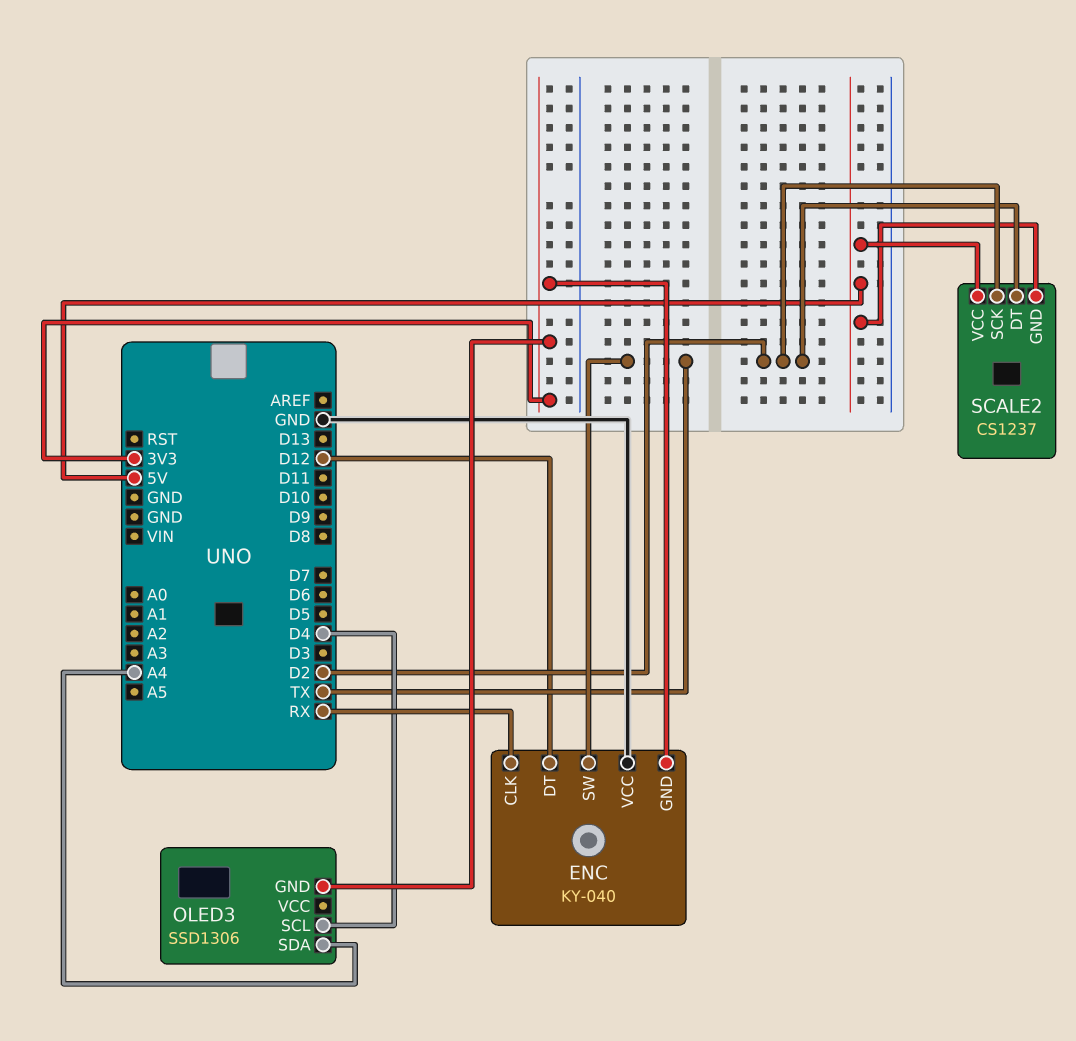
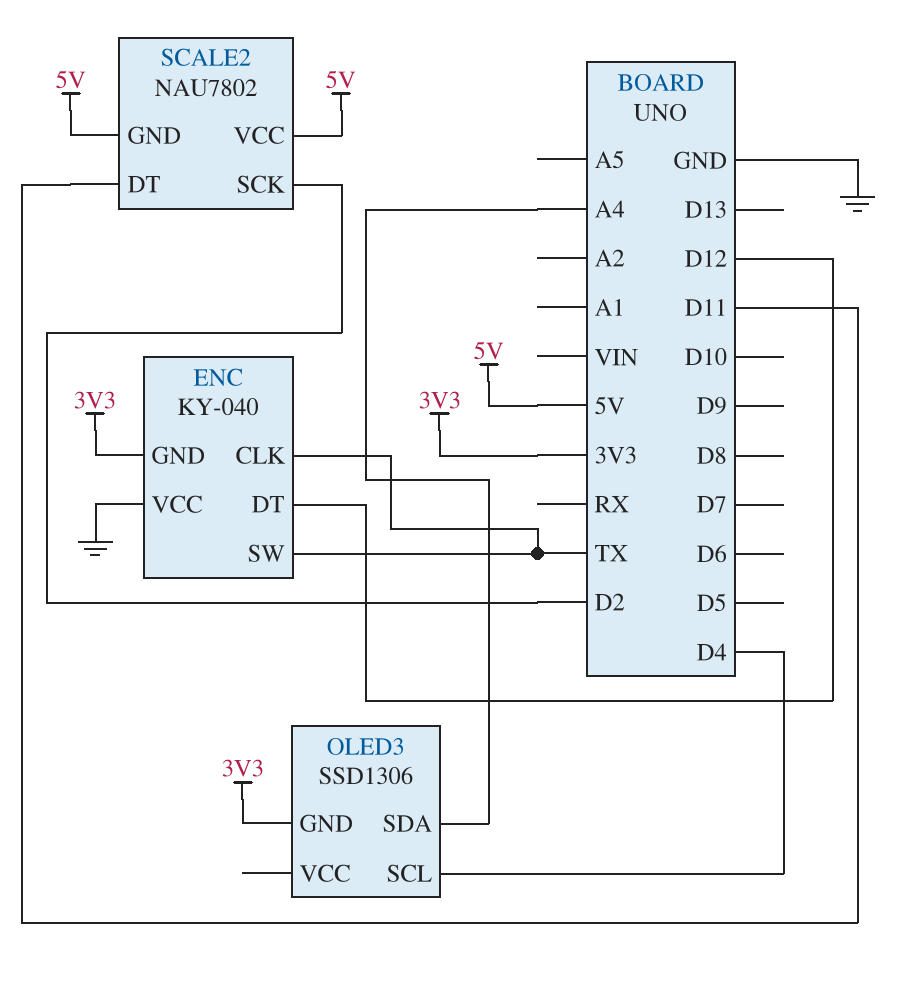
ENC pin CLK: RX -> TX
SCALE2: CS1237 -> NAU7802
SCALE2 pin DT: D2 -> D11

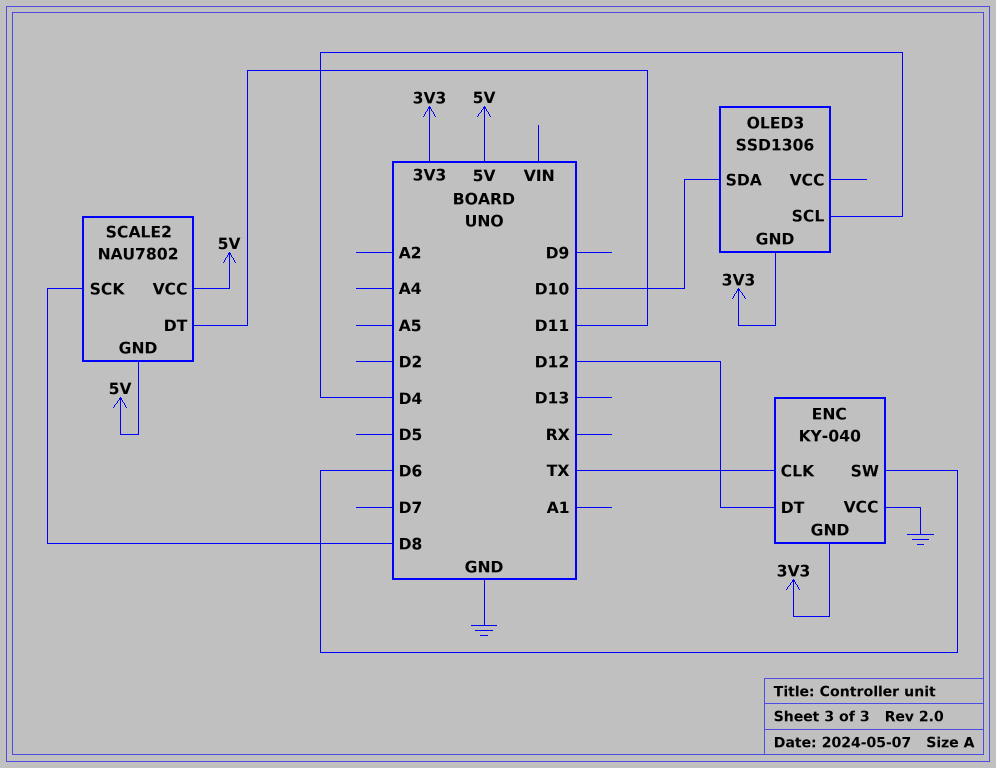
ENC pin SW: TX -> D6
OLED3 pin SDA: A4 -> D10
SCALE2 pin SCK: D2 -> D8

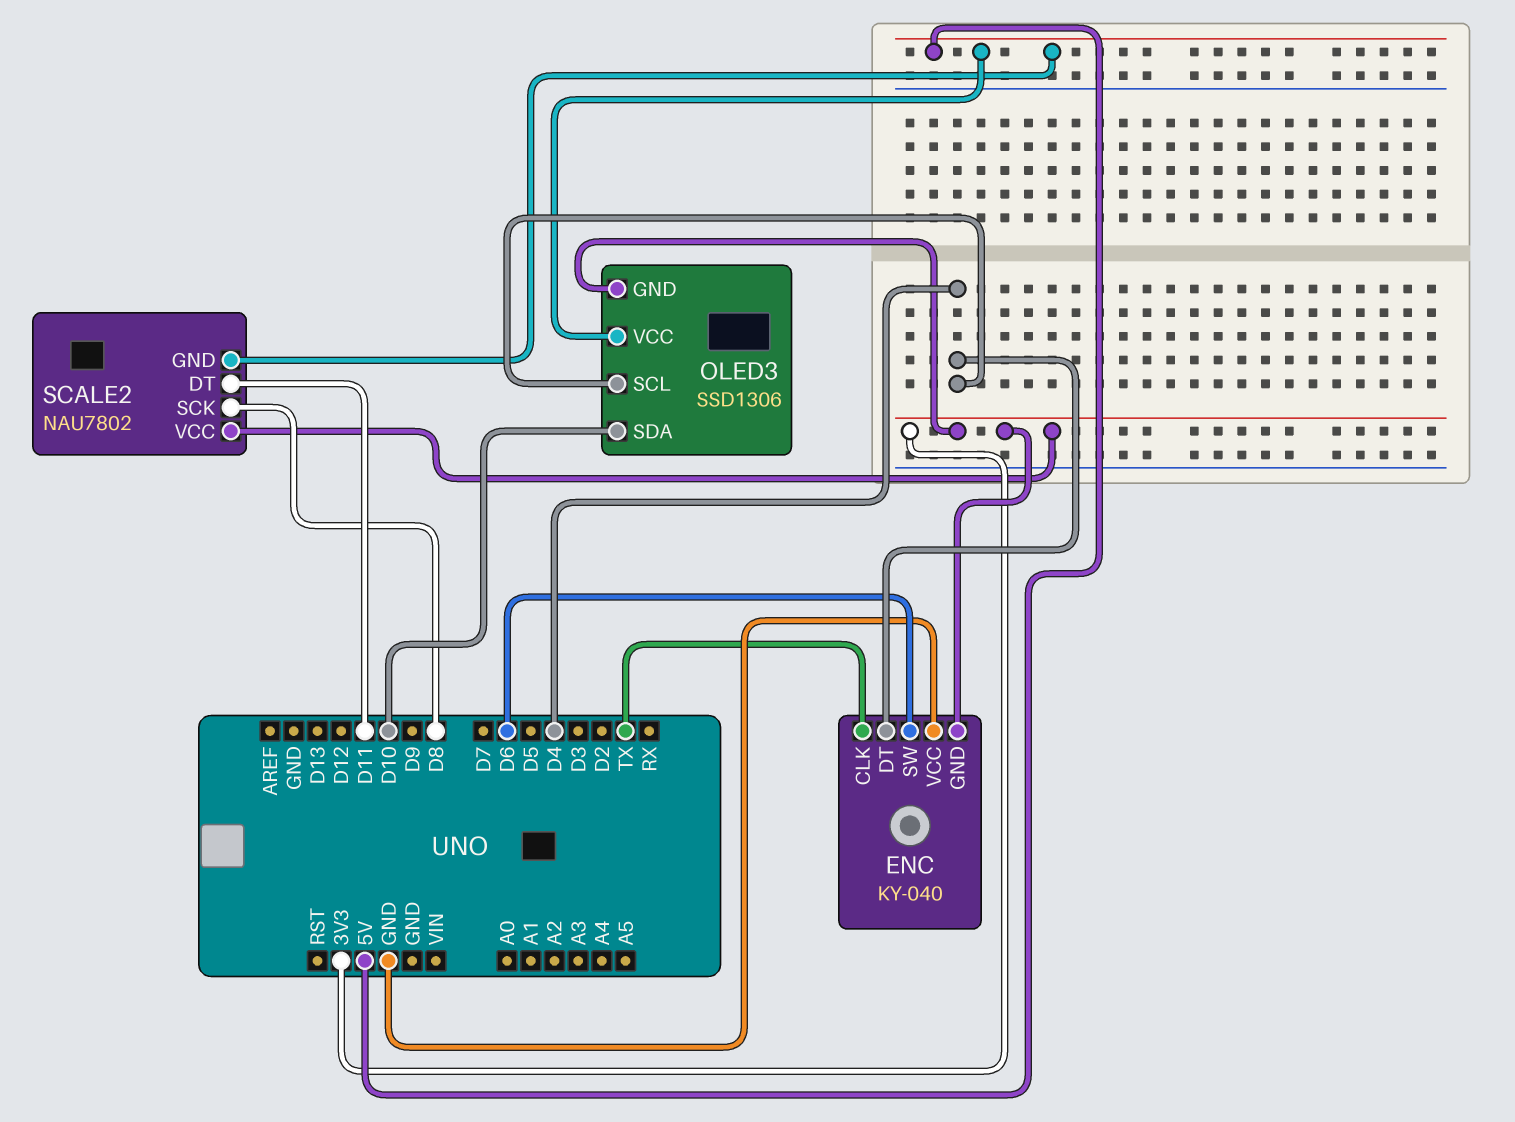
ENC pin DT: D12 -> D4
OLED3 pin VCC: none -> 5V
SCALE2 pin VCC: 5V -> 3V3

